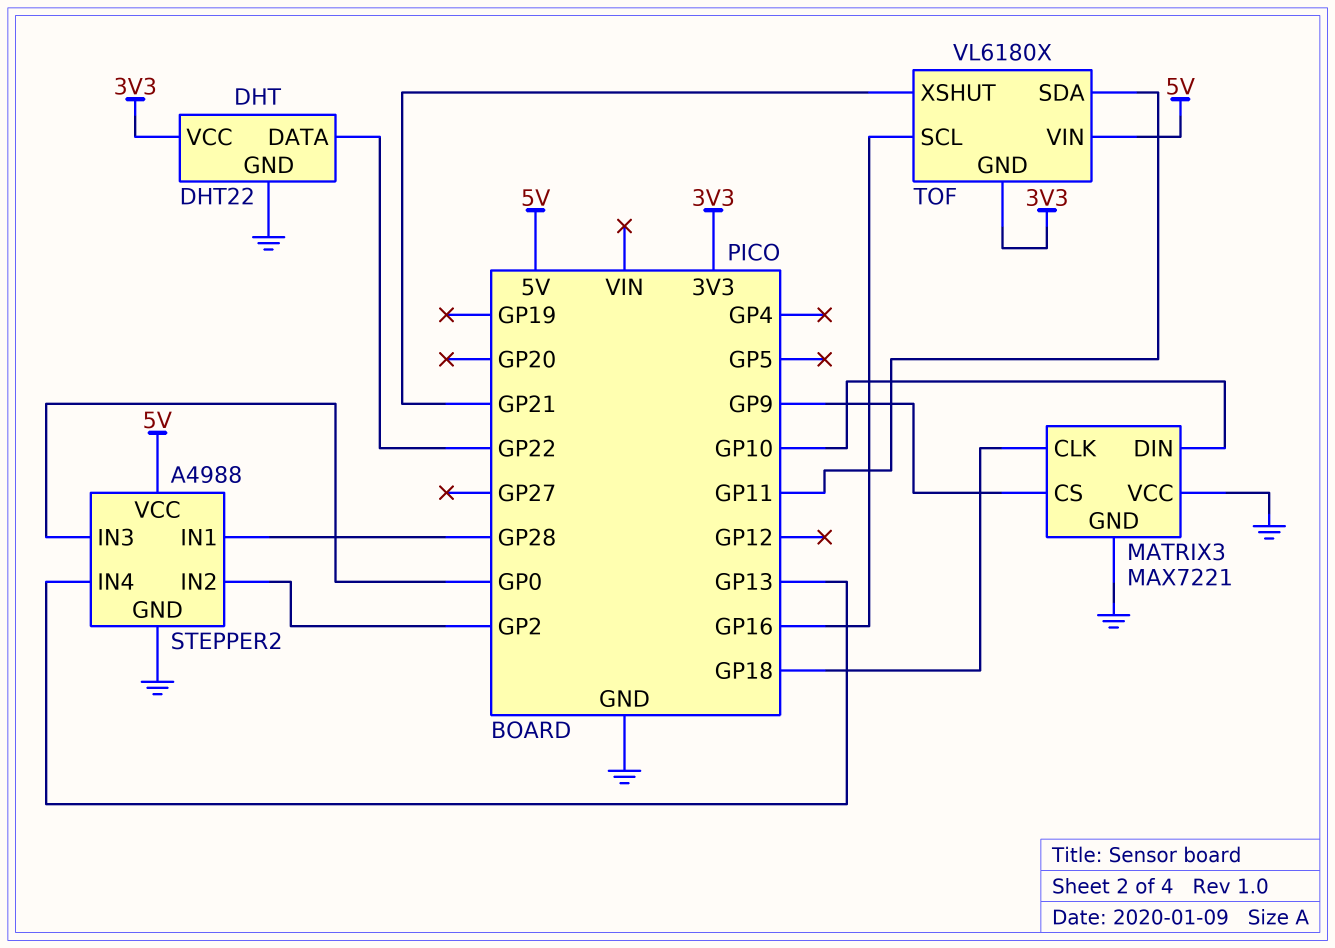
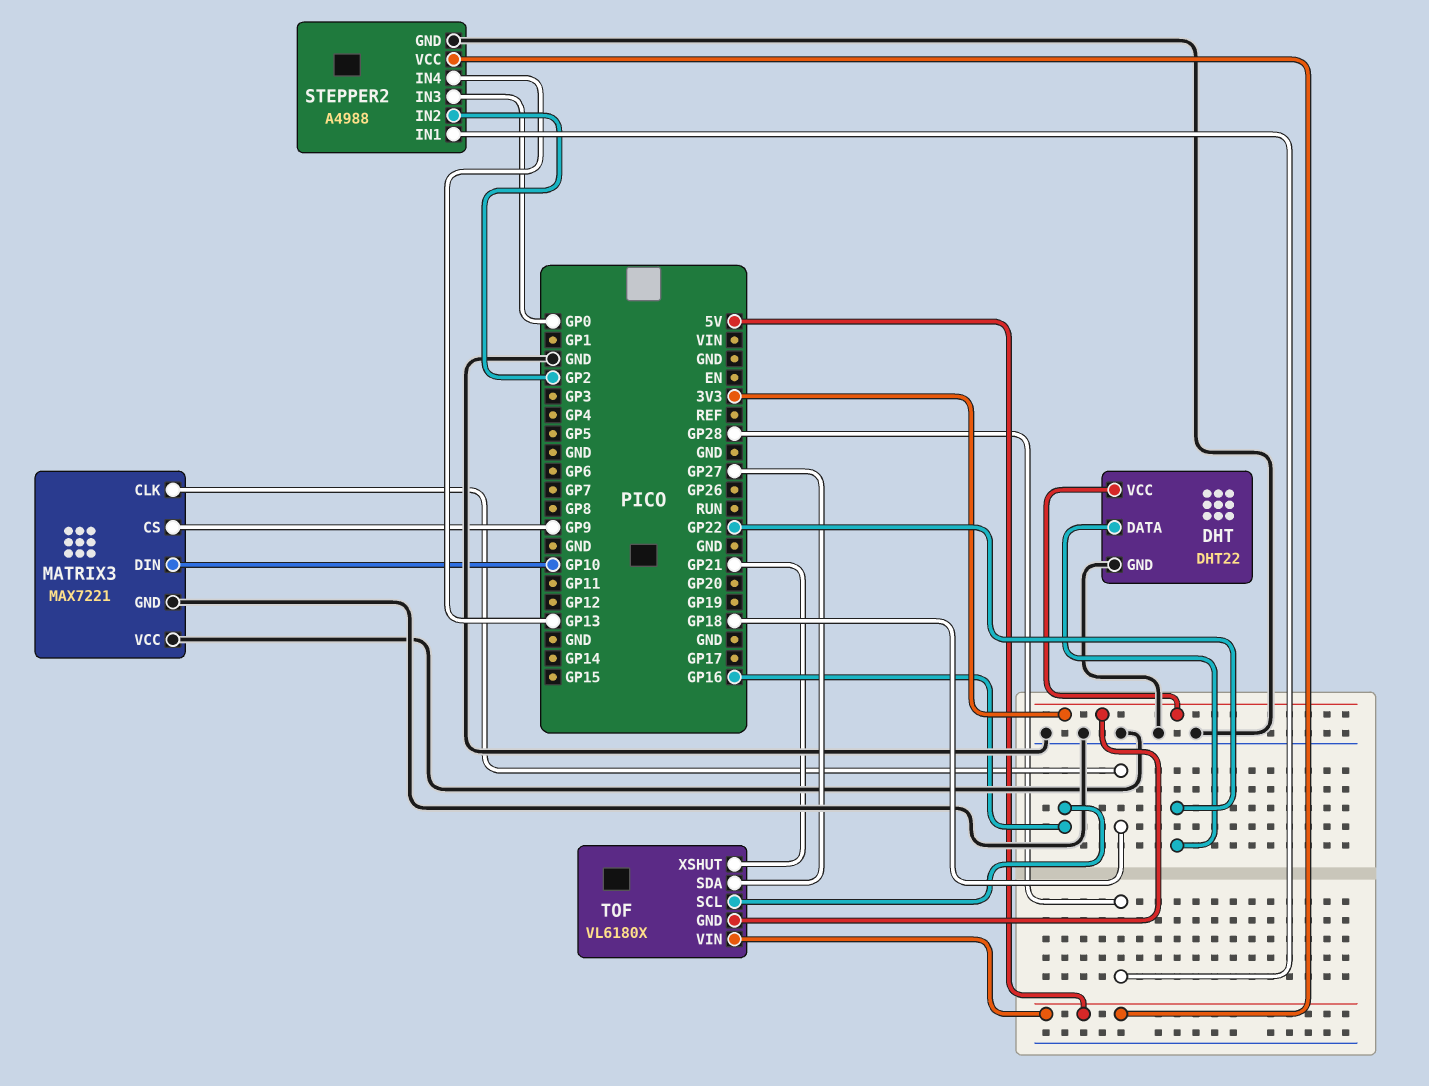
TOF pin SDA: GP11 -> GP27

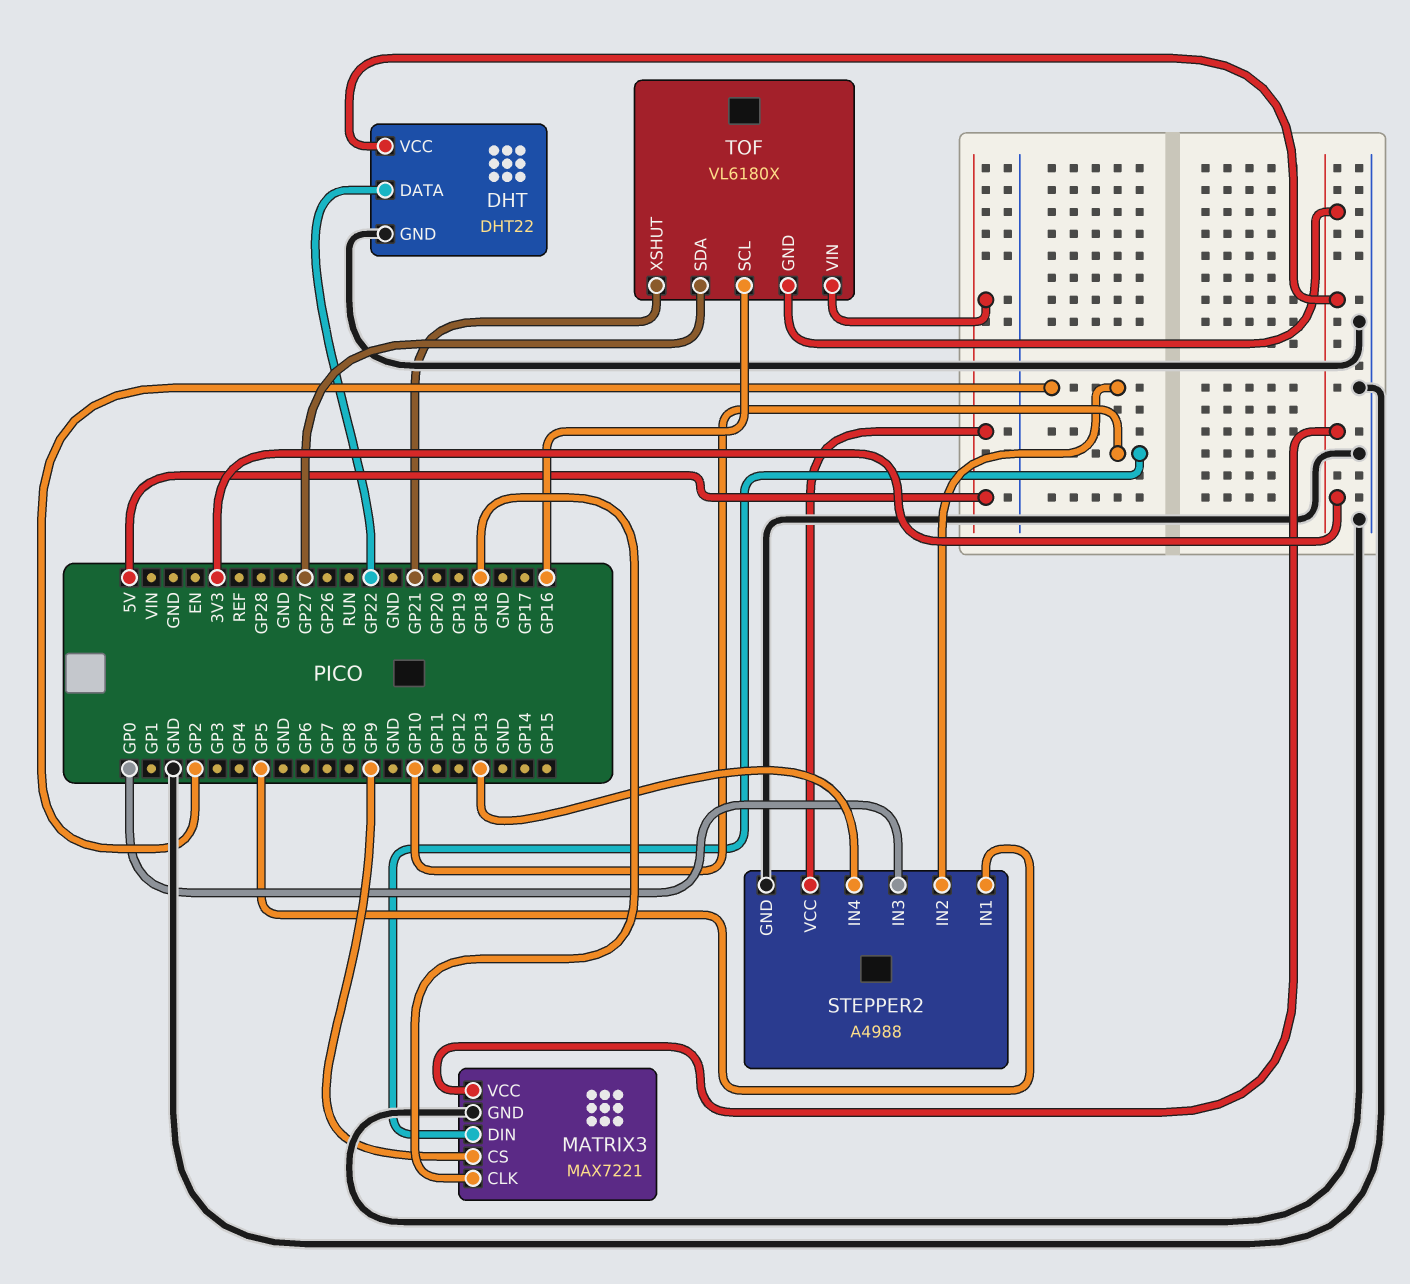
MATRIX3 pin VCC: GND -> 3V3
STEPPER2 pin IN1: GP28 -> GP5

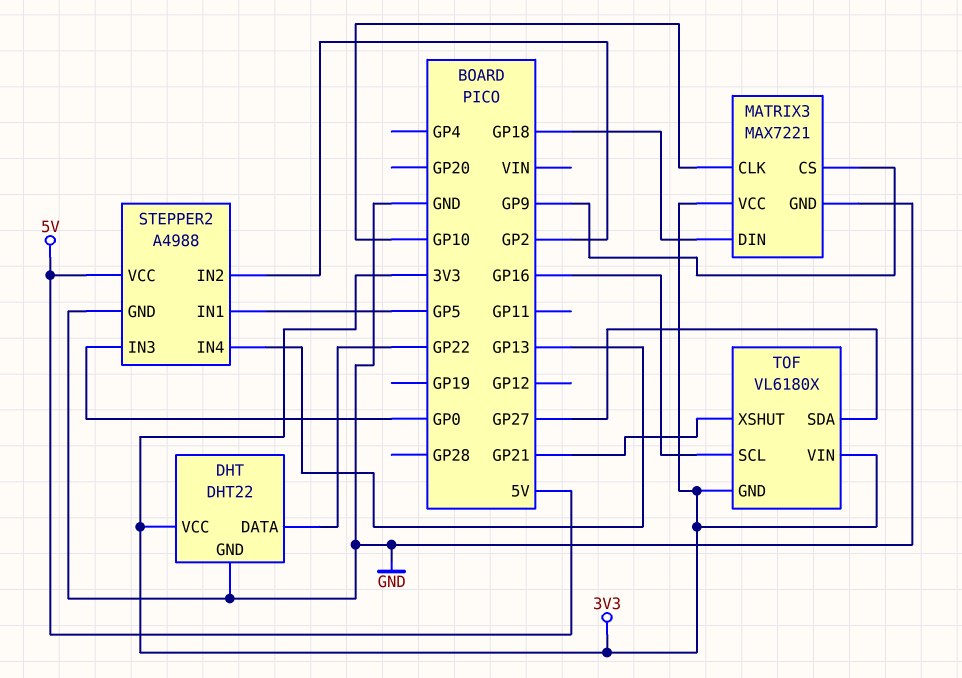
MATRIX3 pin CLK: GP18 -> GP10
MATRIX3 pin DIN: GP10 -> GP18
TOF pin VIN: 5V -> 3V3

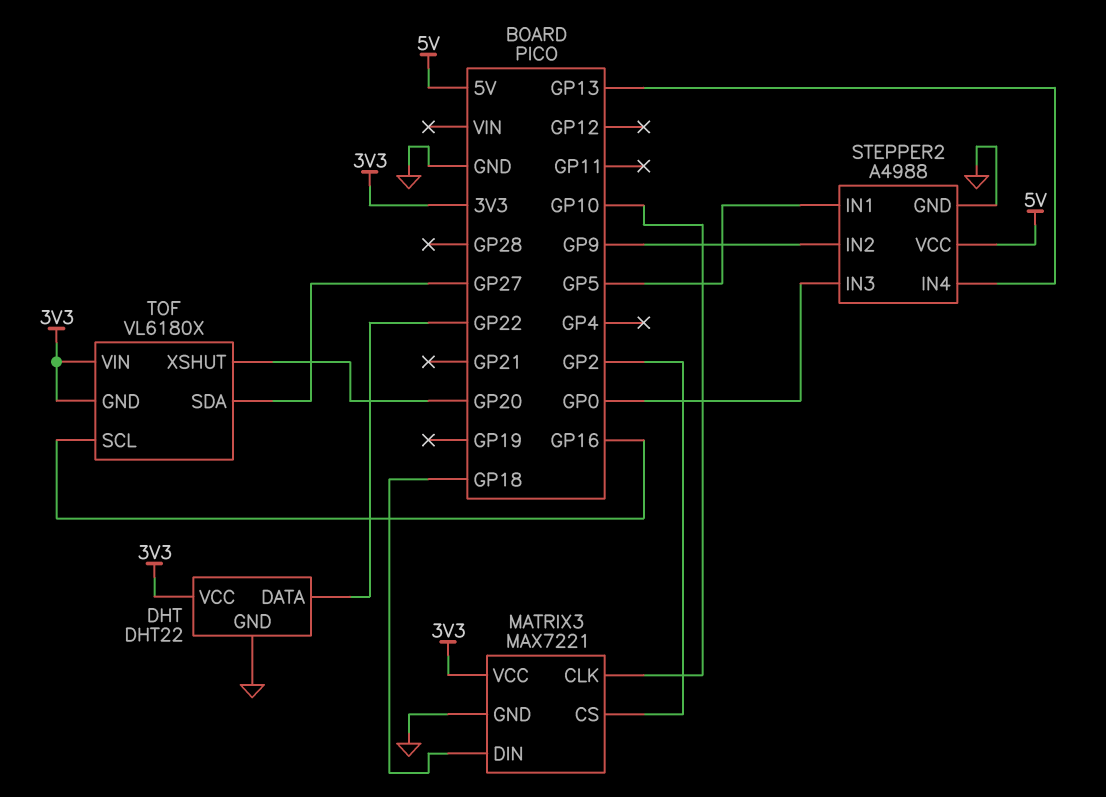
MATRIX3 pin CS: GP9 -> GP2
STEPPER2 pin IN2: GP2 -> GP9
TOF pin XSHUT: GP21 -> GP20

